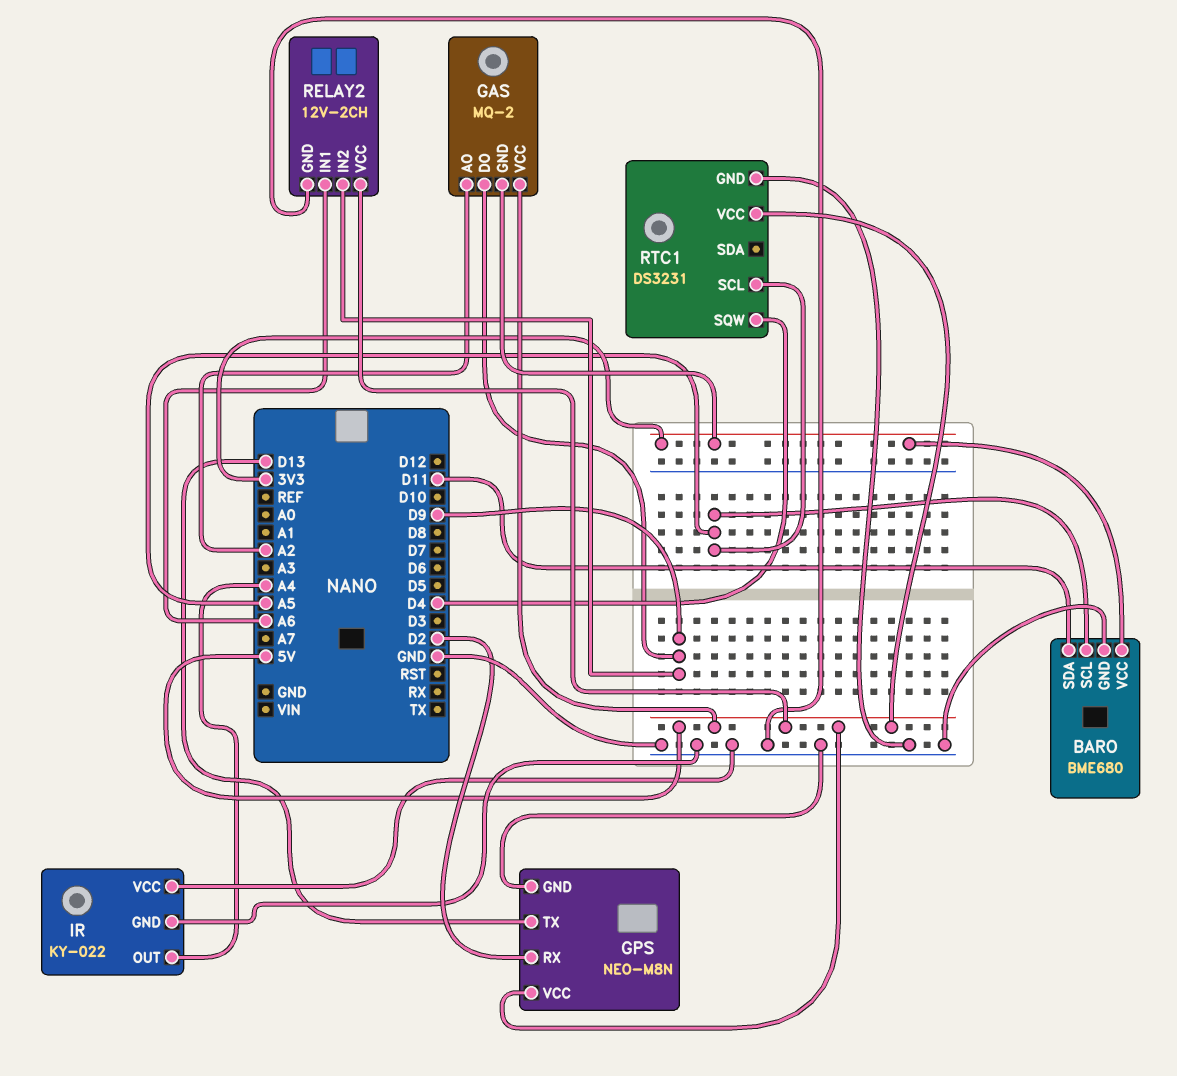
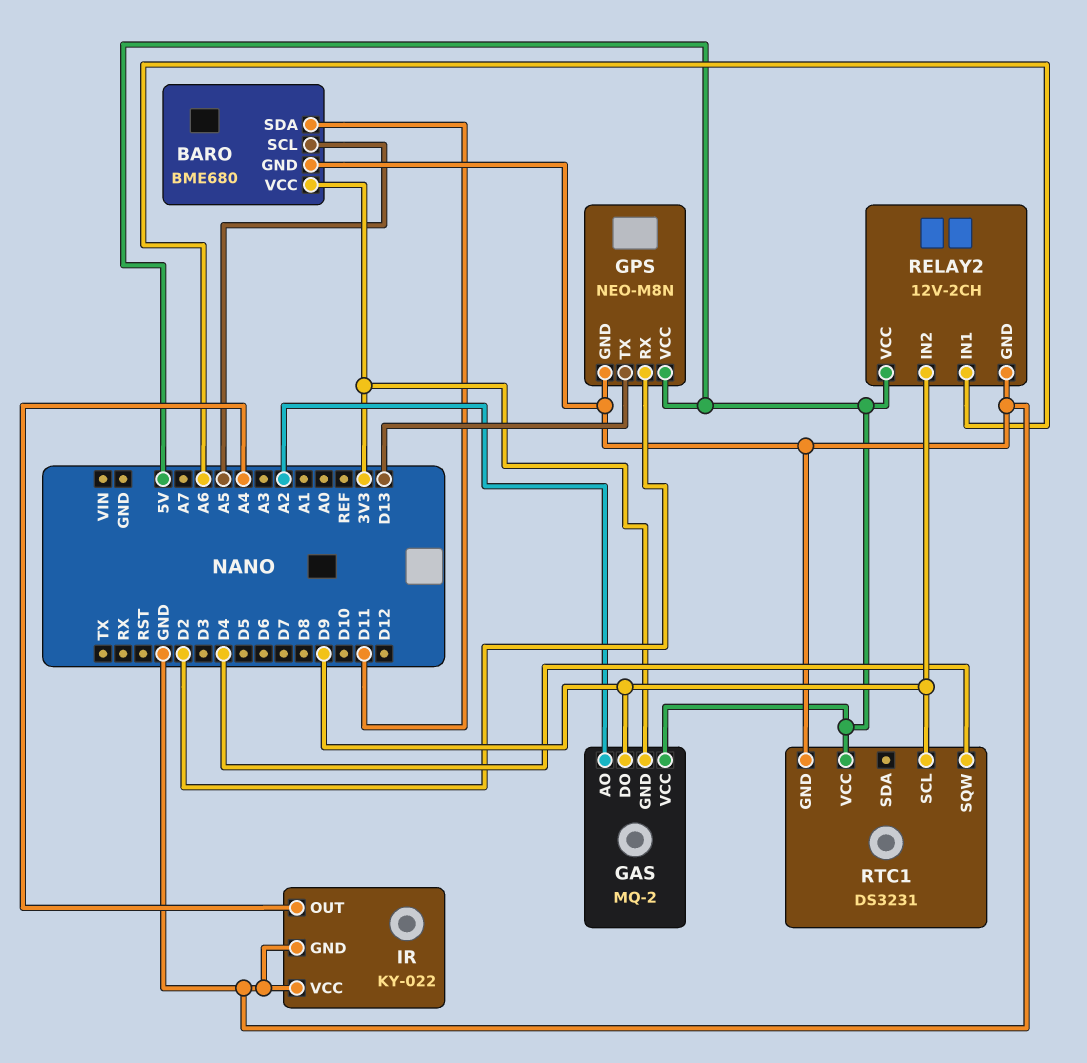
RTC1 pin SCL: A5 -> D9

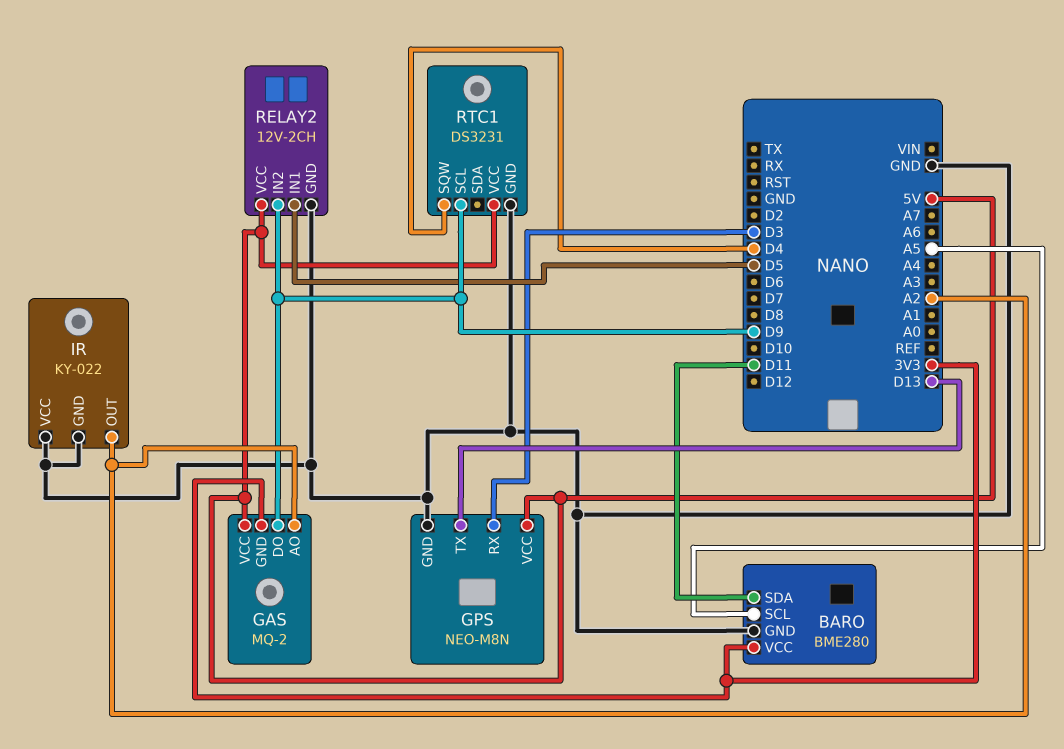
BARO: BME680 -> BME280
GPS pin RX: D2 -> D3
IR pin OUT: A4 -> A2
RELAY2 pin IN1: A6 -> D5

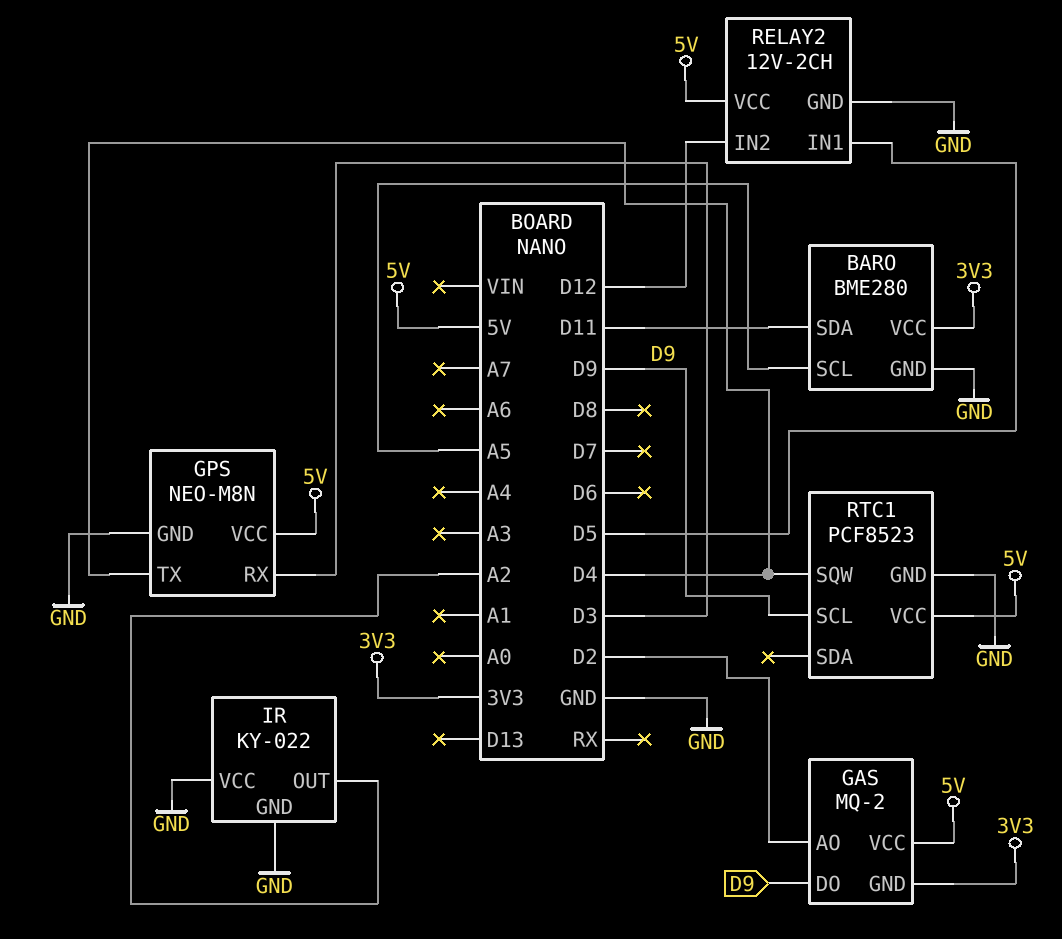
GAS pin AO: A2 -> D2
GPS pin TX: D13 -> D4
RELAY2 pin IN2: D9 -> D12
RTC1: DS3231 -> PCF8523

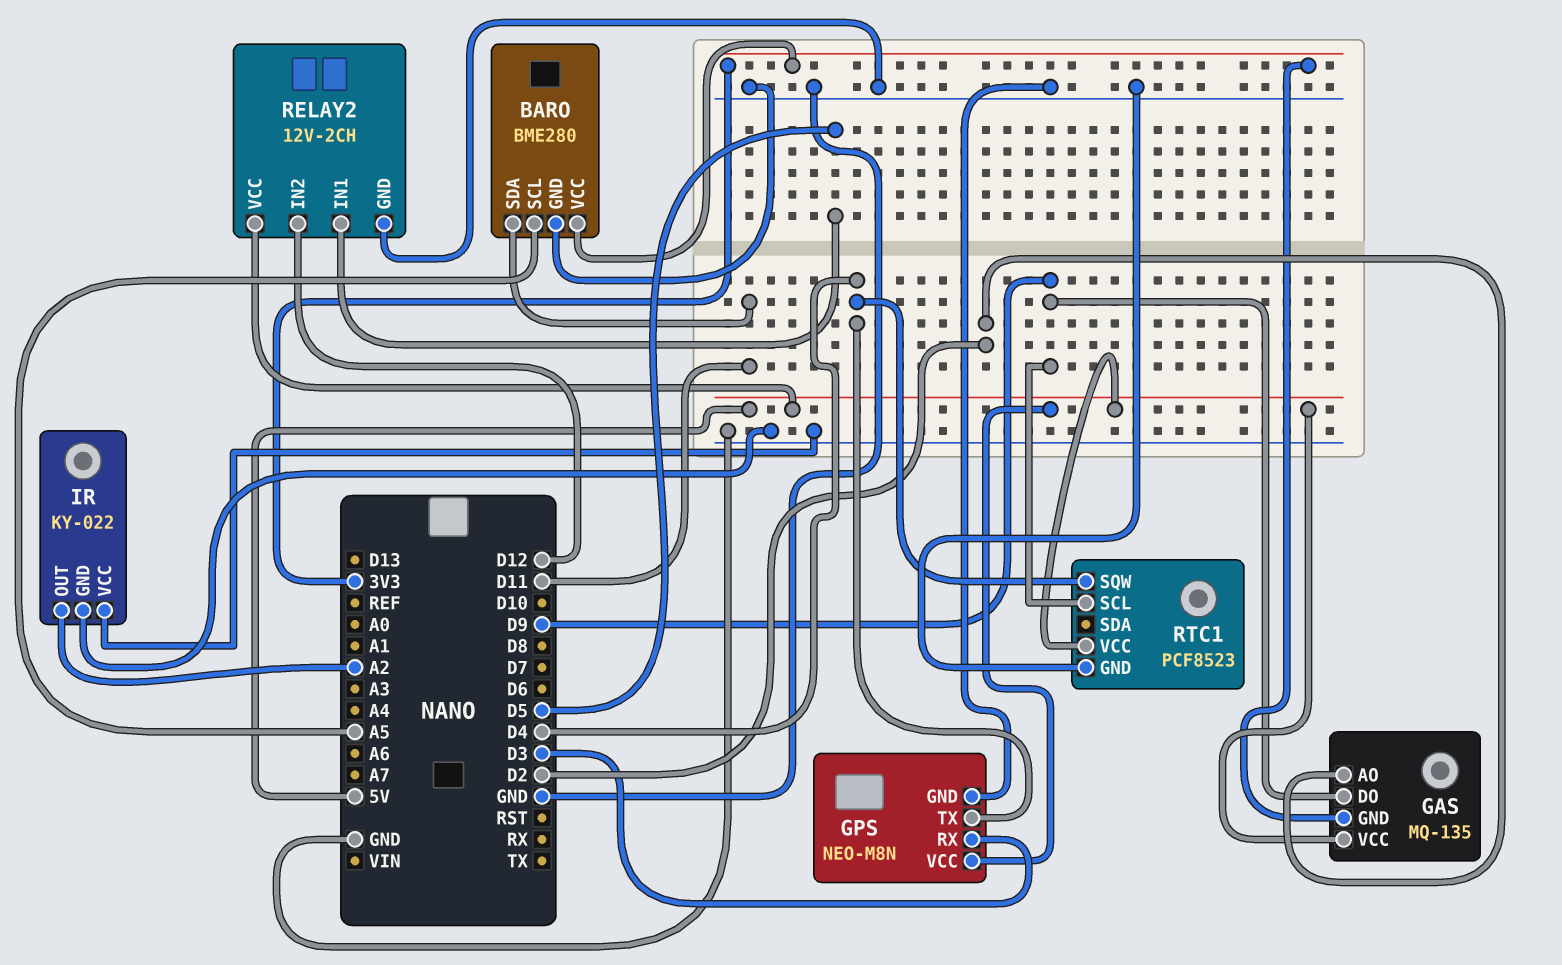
GAS: MQ-2 -> MQ-135

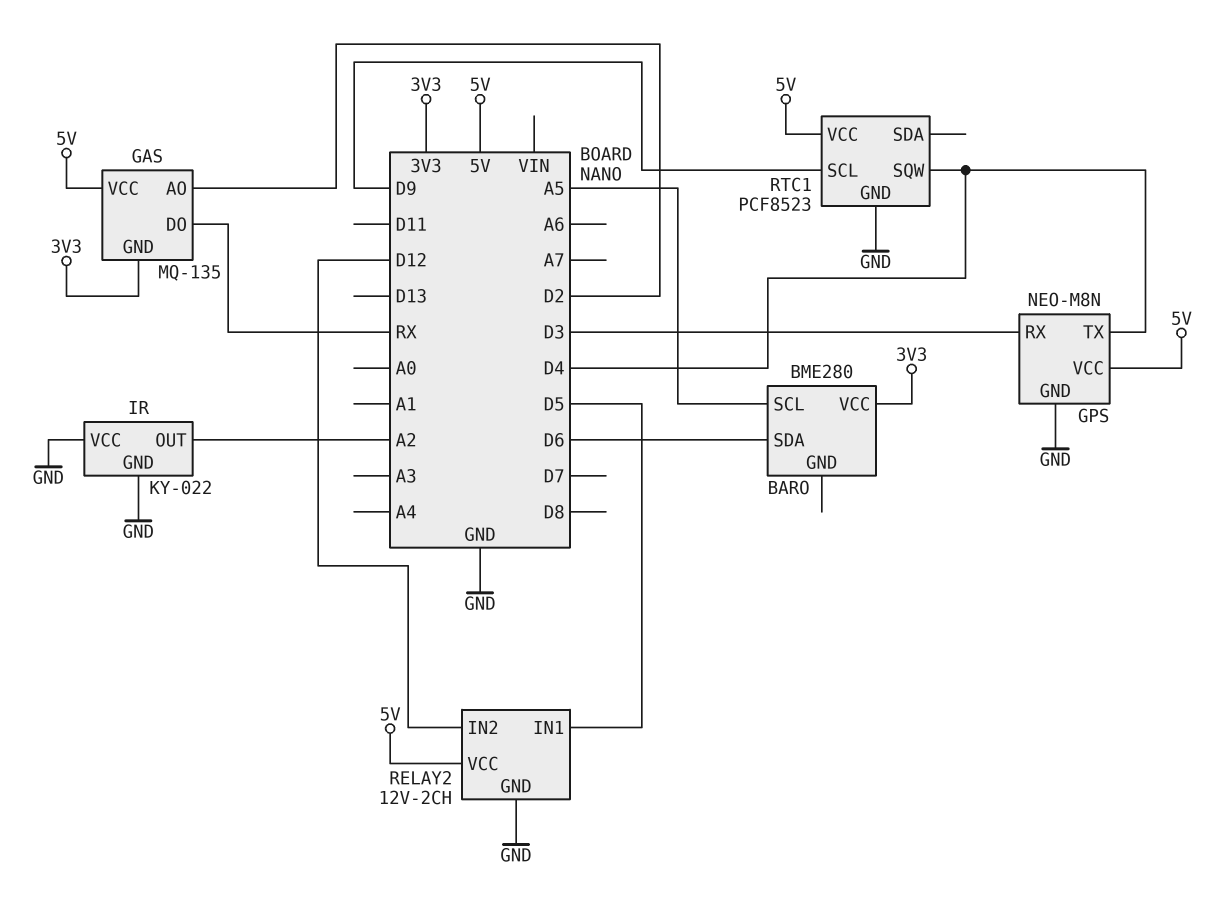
BARO pin GND: GND -> none
BARO pin SDA: D11 -> D6
GAS pin DO: D9 -> RX

